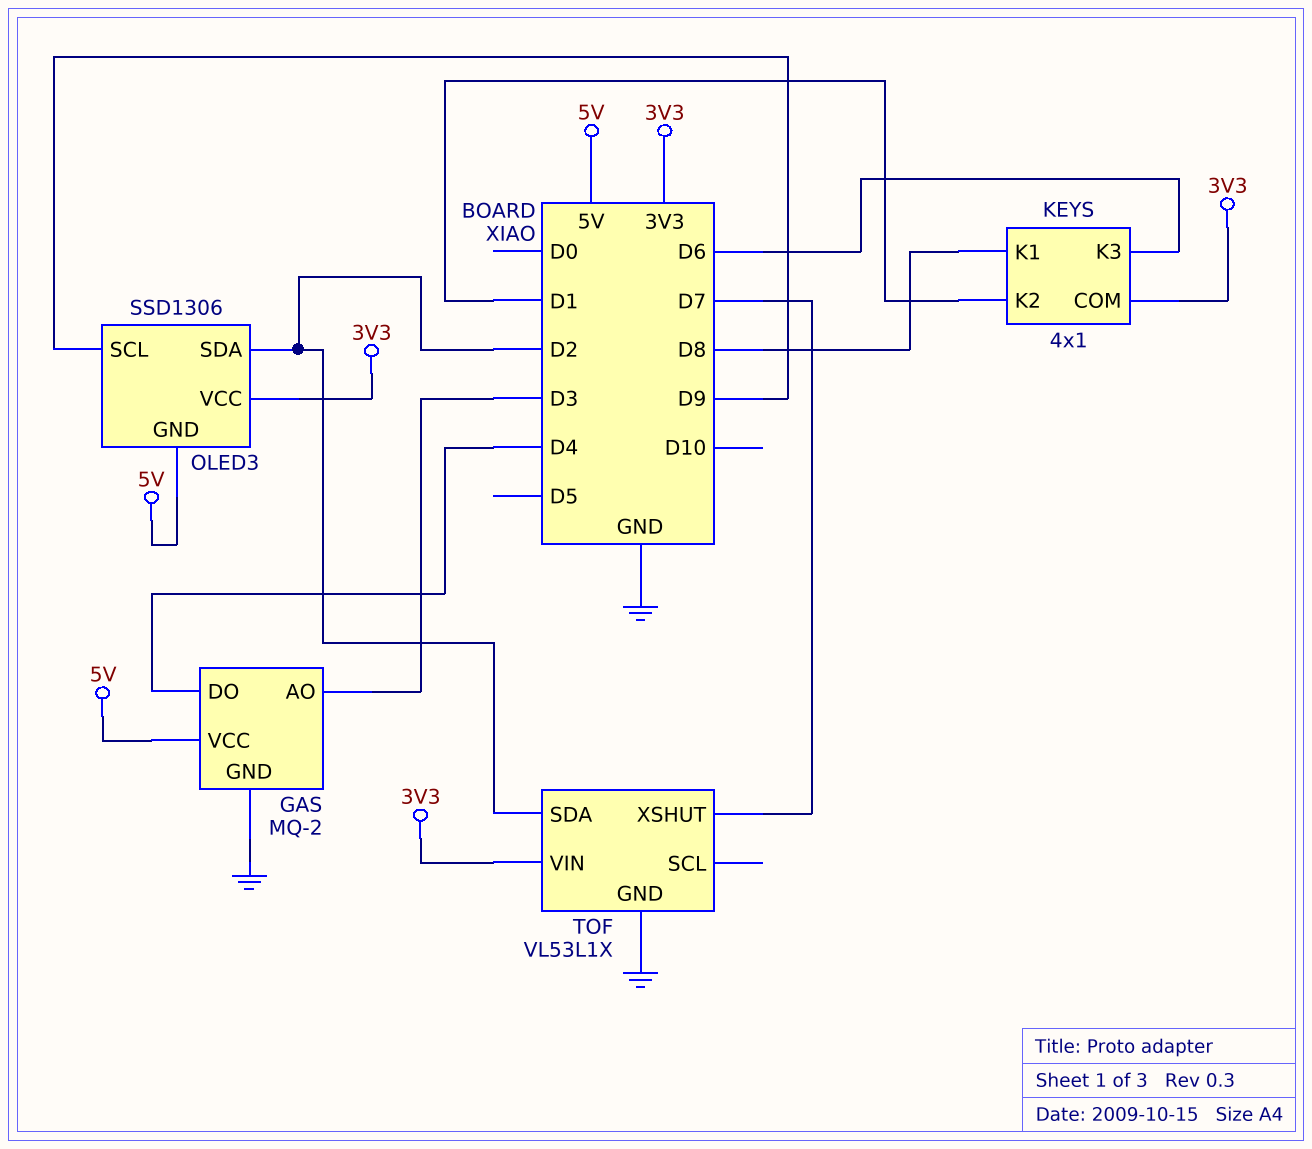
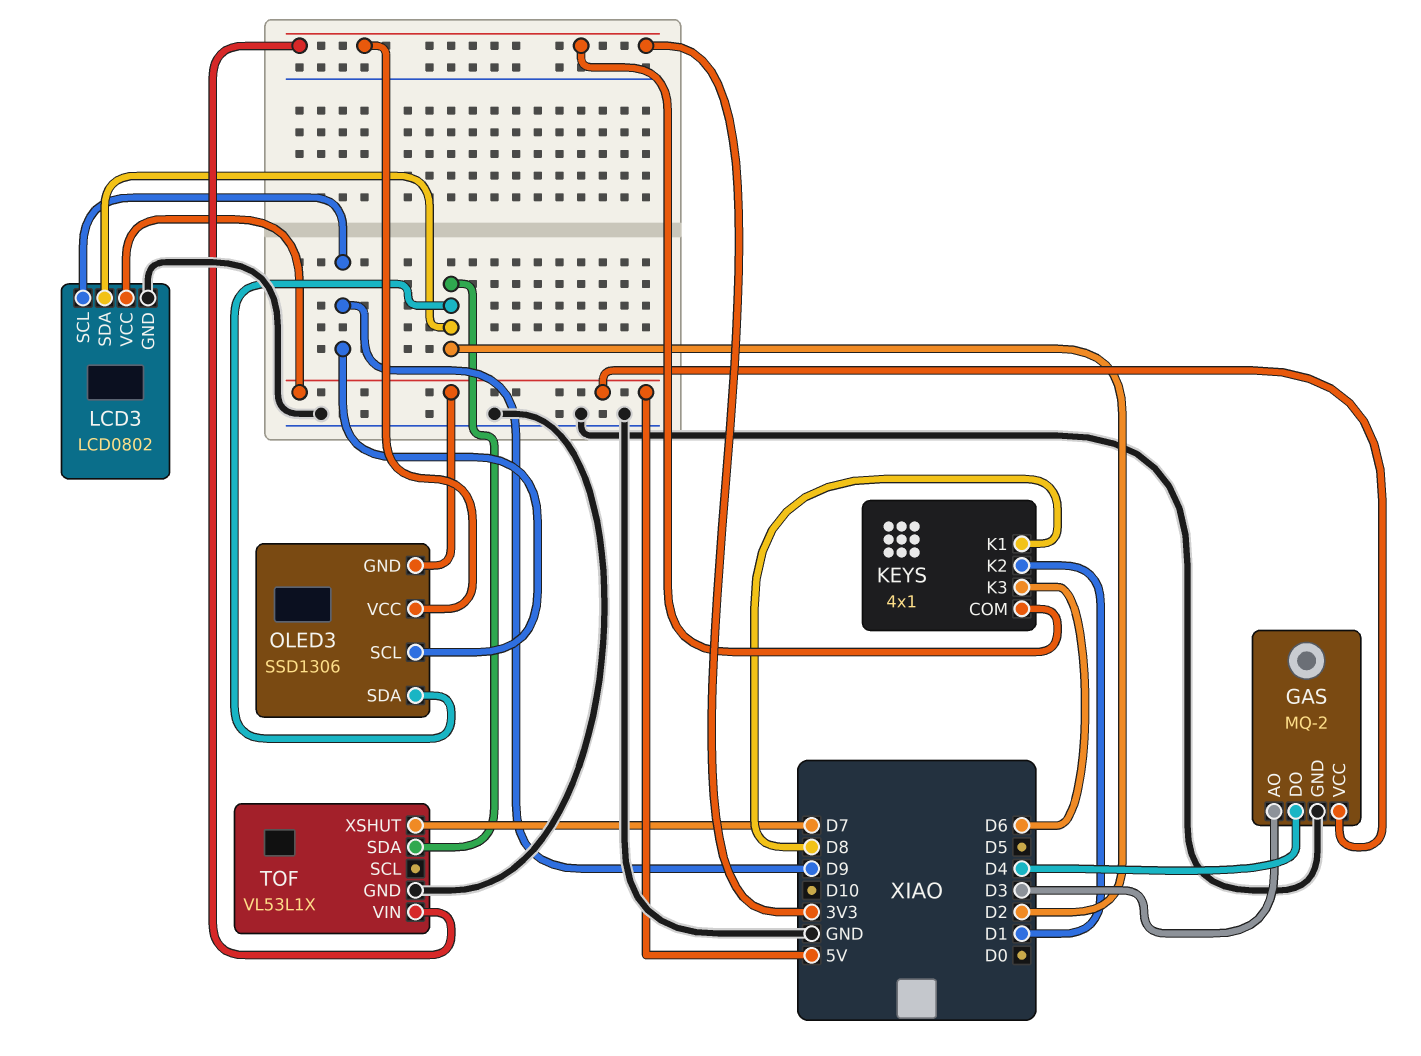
LCD3: none -> LCD0802
LCD3 pin GND: none -> GND
LCD3 pin SCL: none -> D9
LCD3 pin SDA: none -> D2
LCD3 pin VCC: none -> 5V

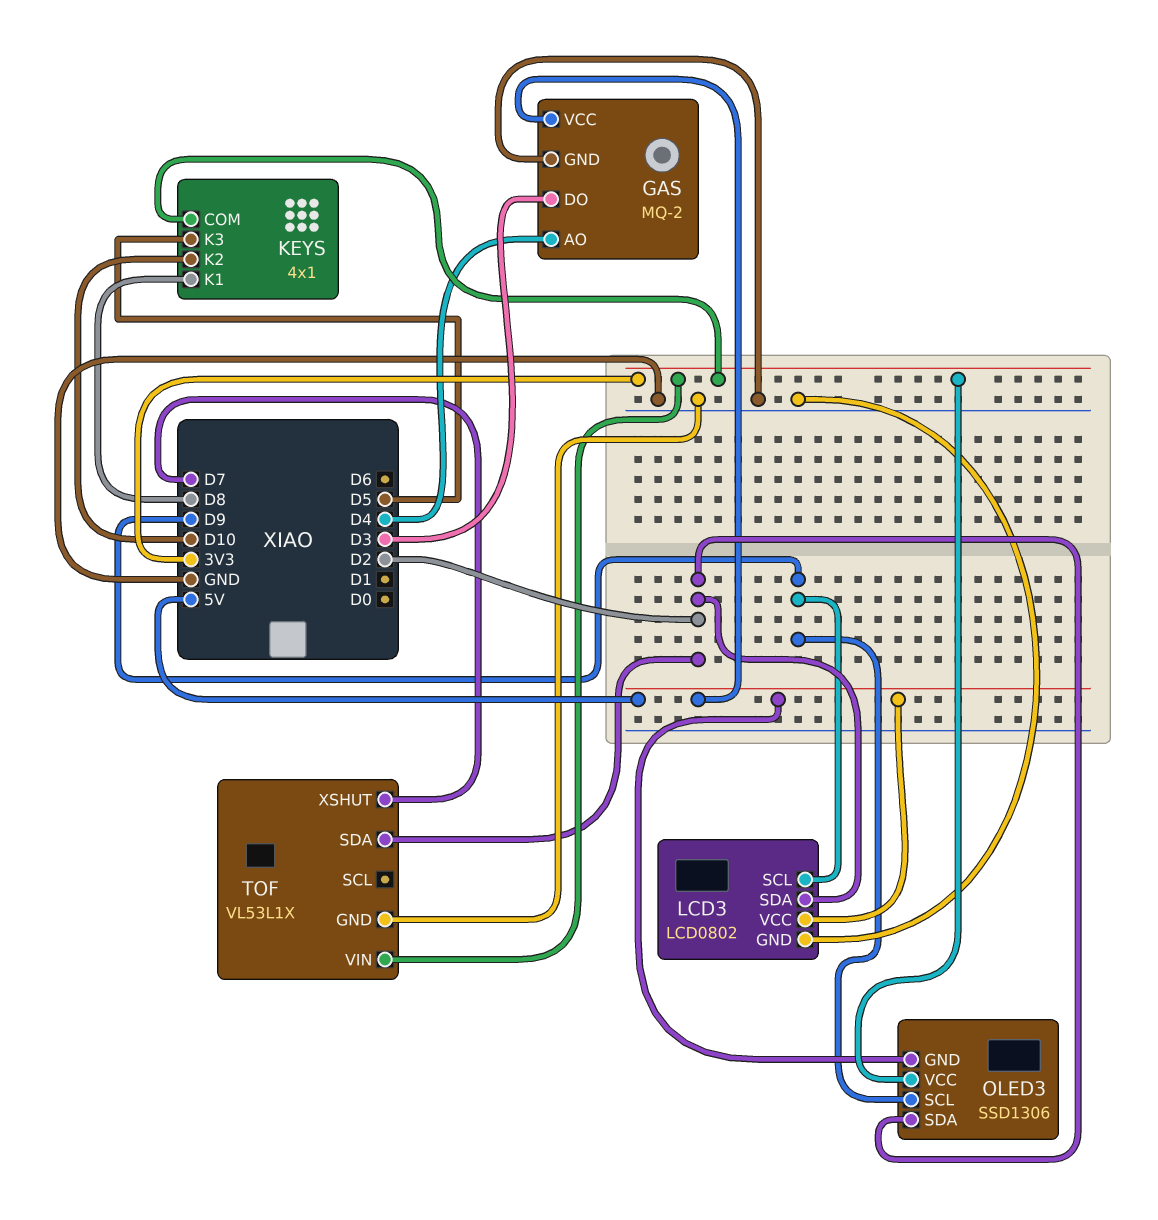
GAS pin AO: D3 -> D4
GAS pin DO: D4 -> D3
KEYS pin K2: D1 -> D10
KEYS pin K3: D6 -> D5

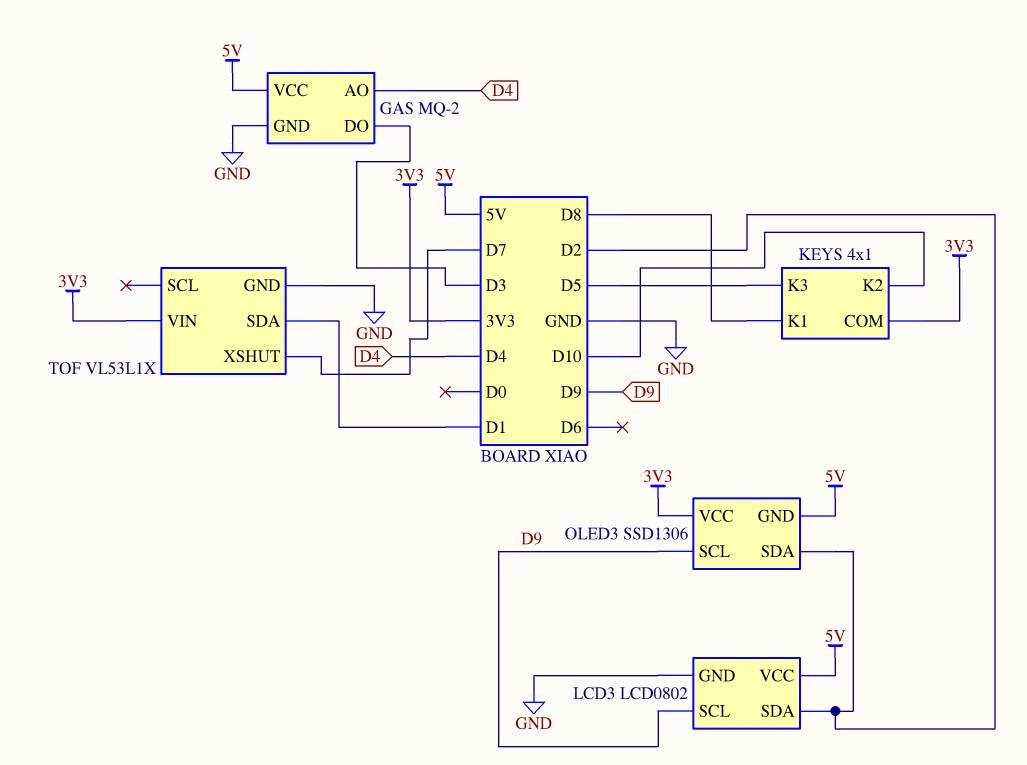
TOF pin SDA: D2 -> D1

